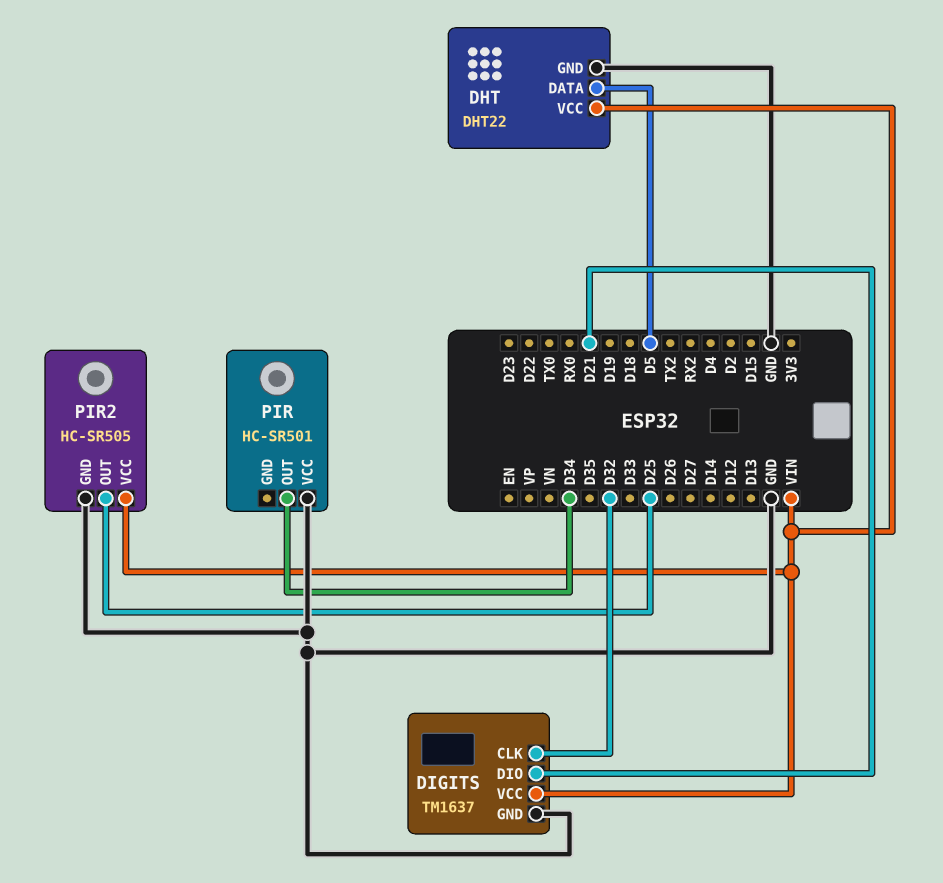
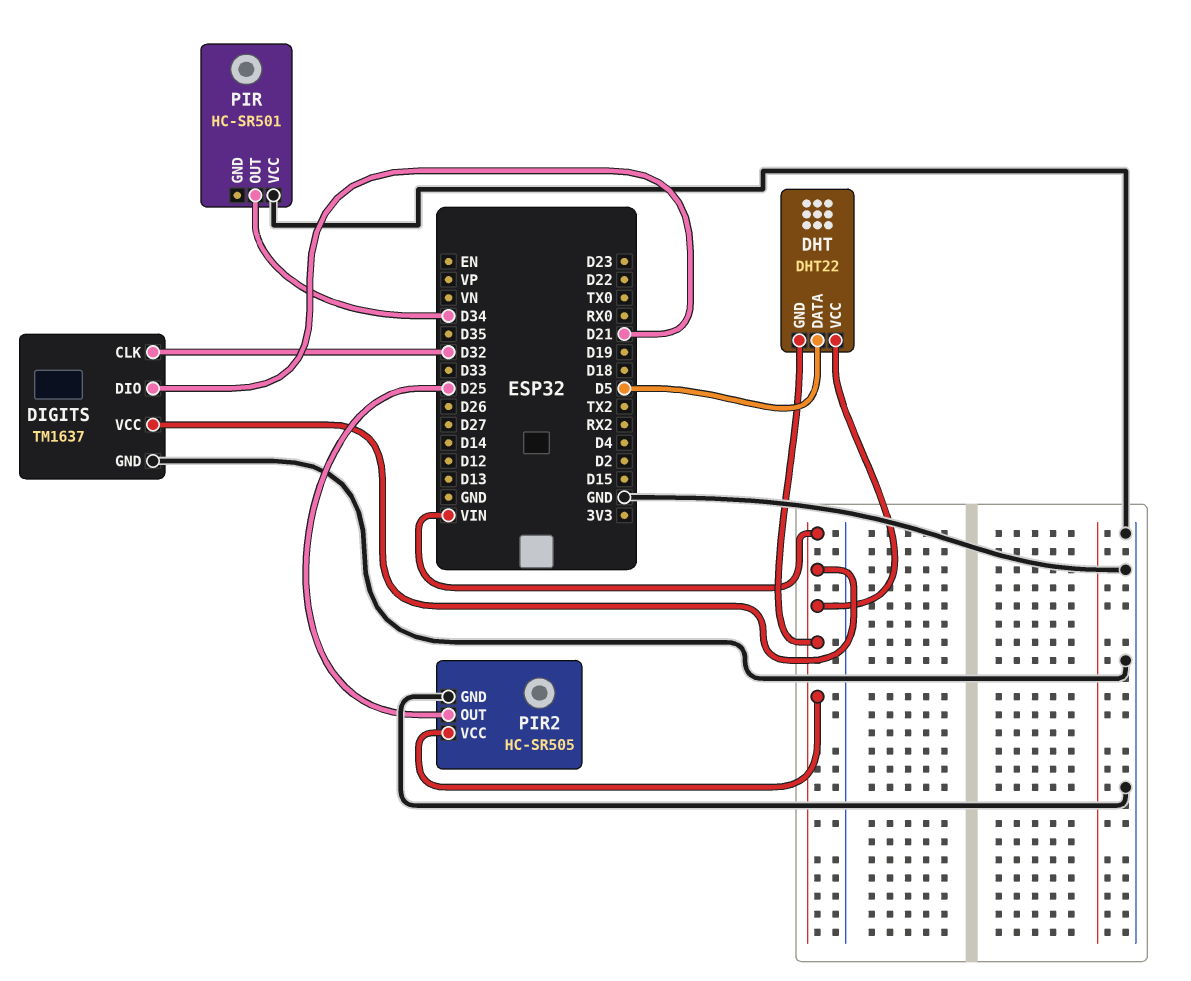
DHT pin GND: GND -> VIN

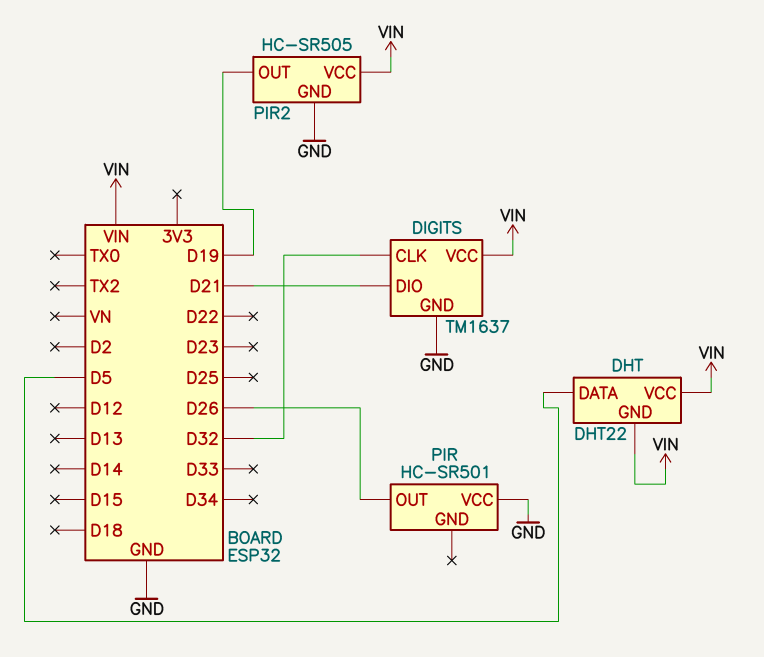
PIR pin OUT: D34 -> D26
PIR2 pin OUT: D25 -> D19

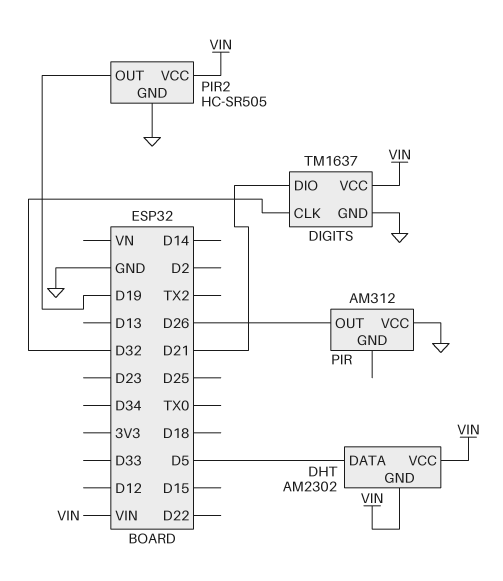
DHT: DHT22 -> AM2302
PIR: HC-SR501 -> AM312

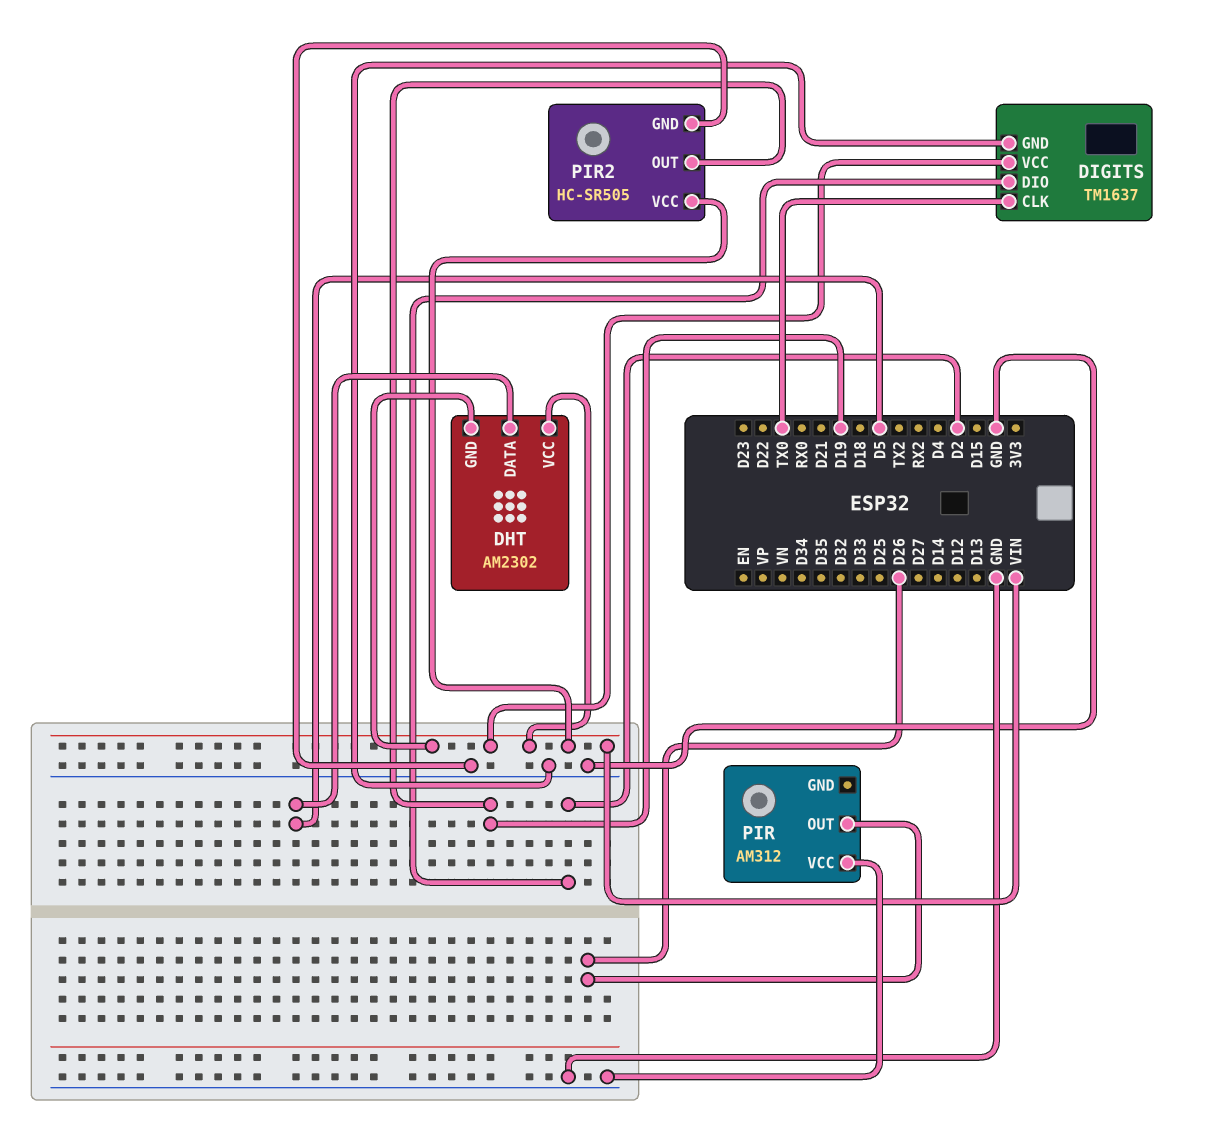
DIGITS pin CLK: D32 -> TX0
DIGITS pin DIO: D21 -> D2

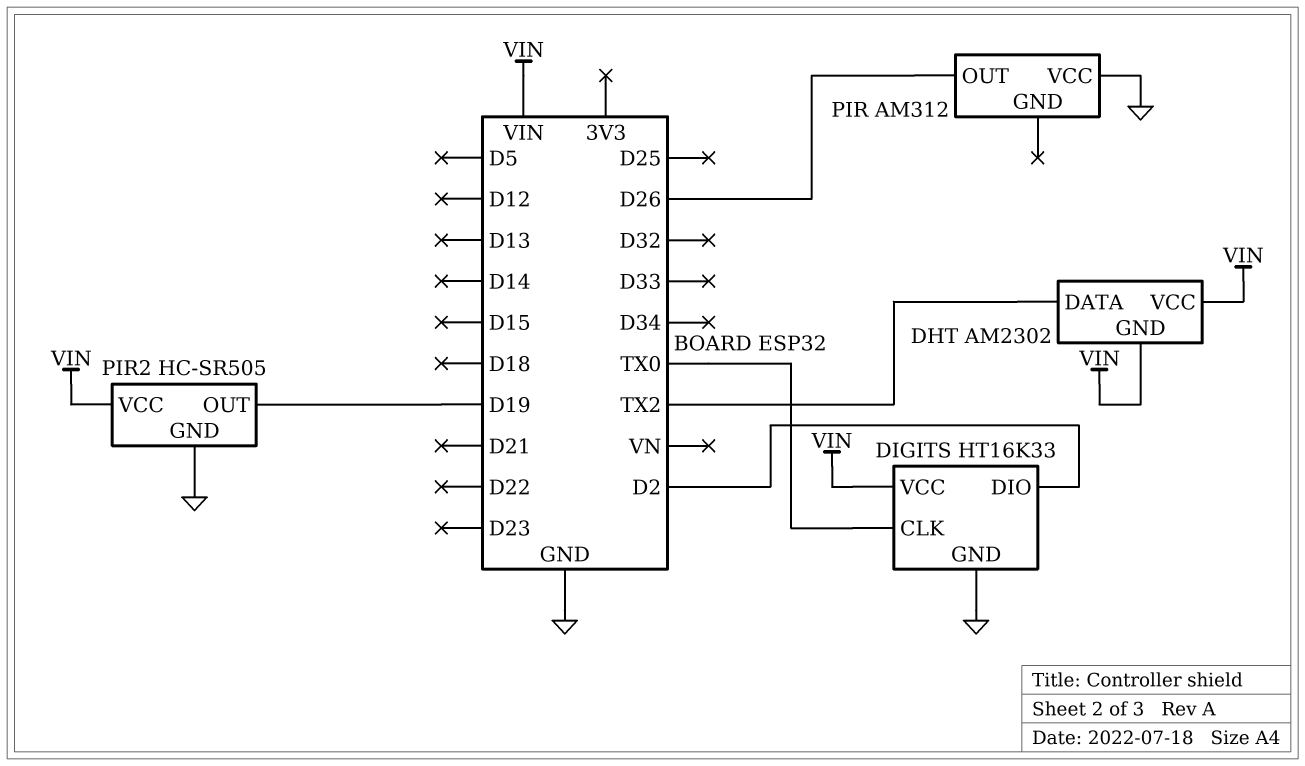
DHT pin DATA: D5 -> TX2
DIGITS: TM1637 -> HT16K33

